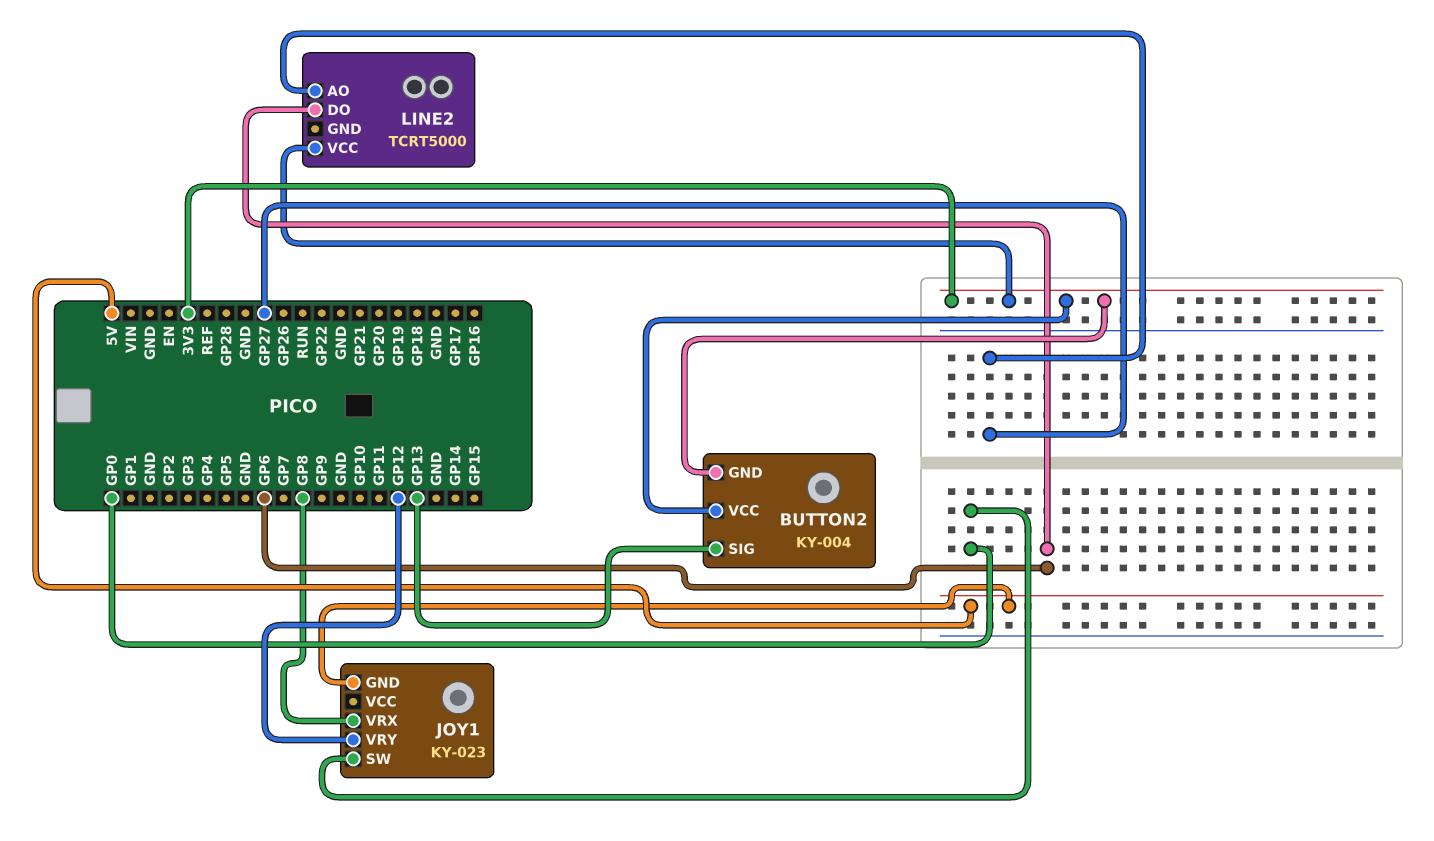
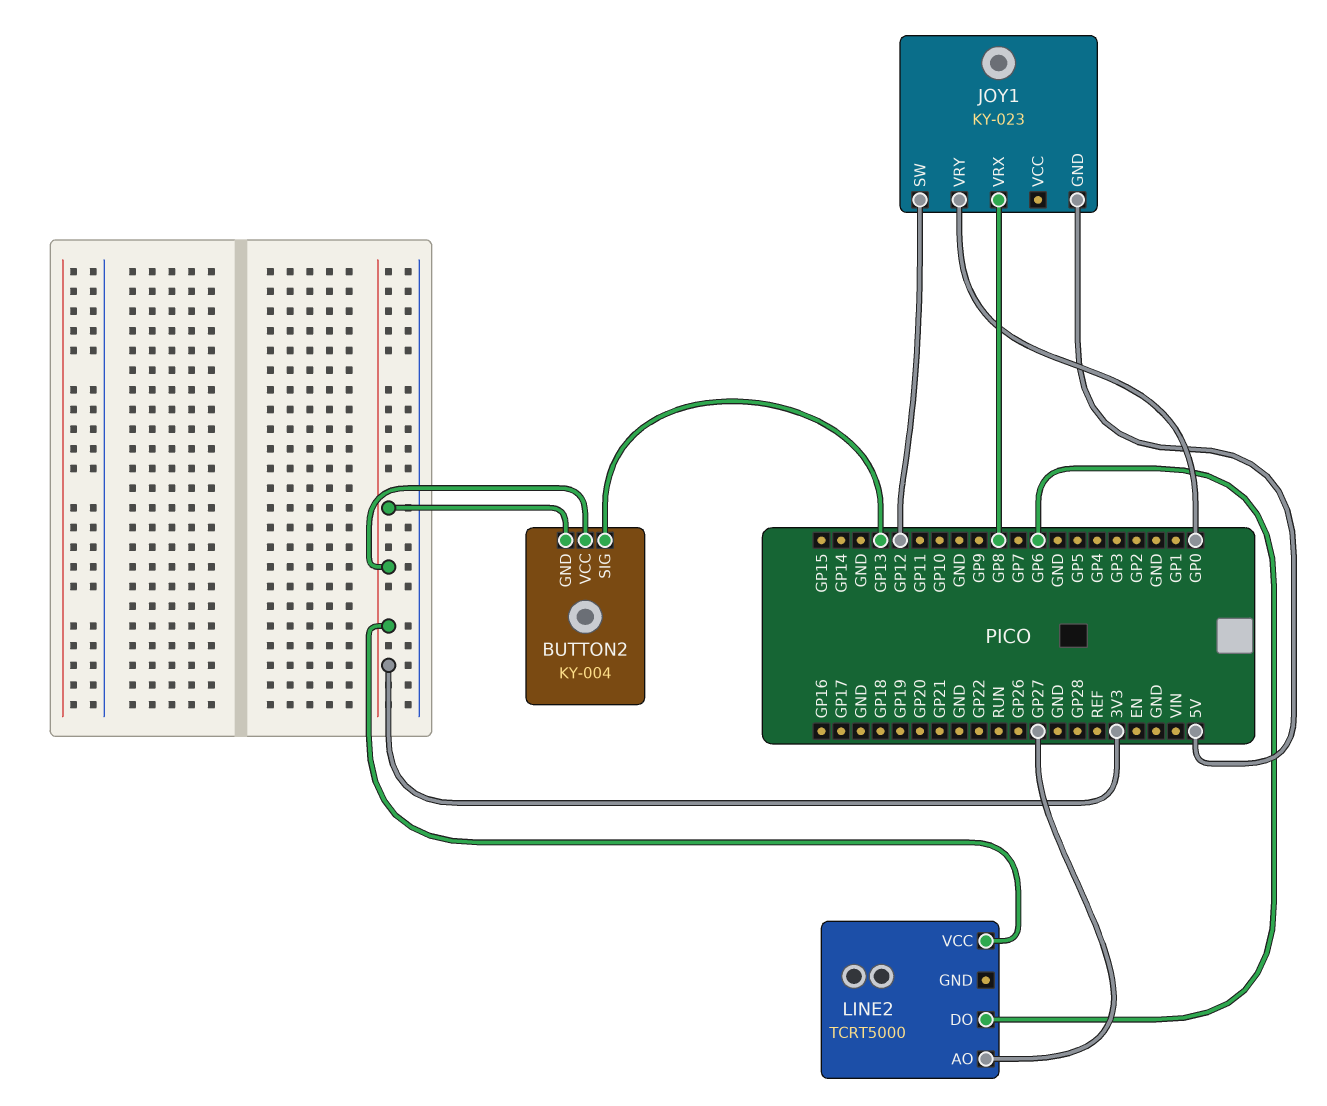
JOY1 pin SW: GP0 -> GP12
JOY1 pin VRY: GP12 -> GP0

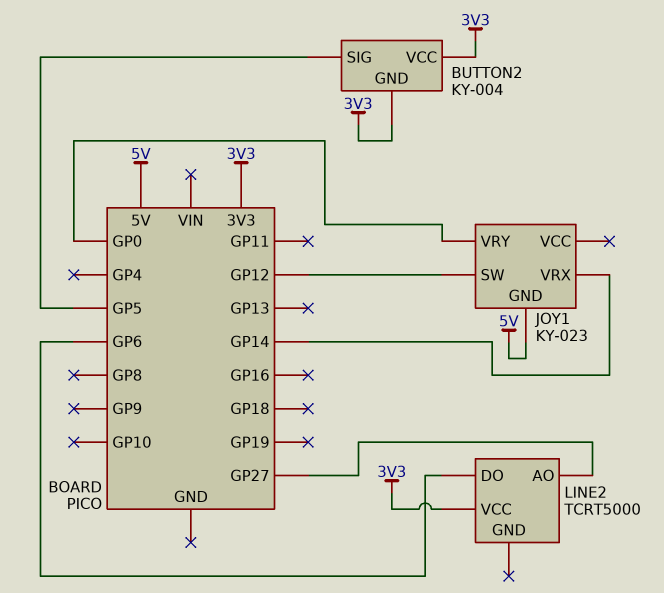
BUTTON2 pin SIG: GP13 -> GP5
JOY1 pin VRX: GP8 -> GP14

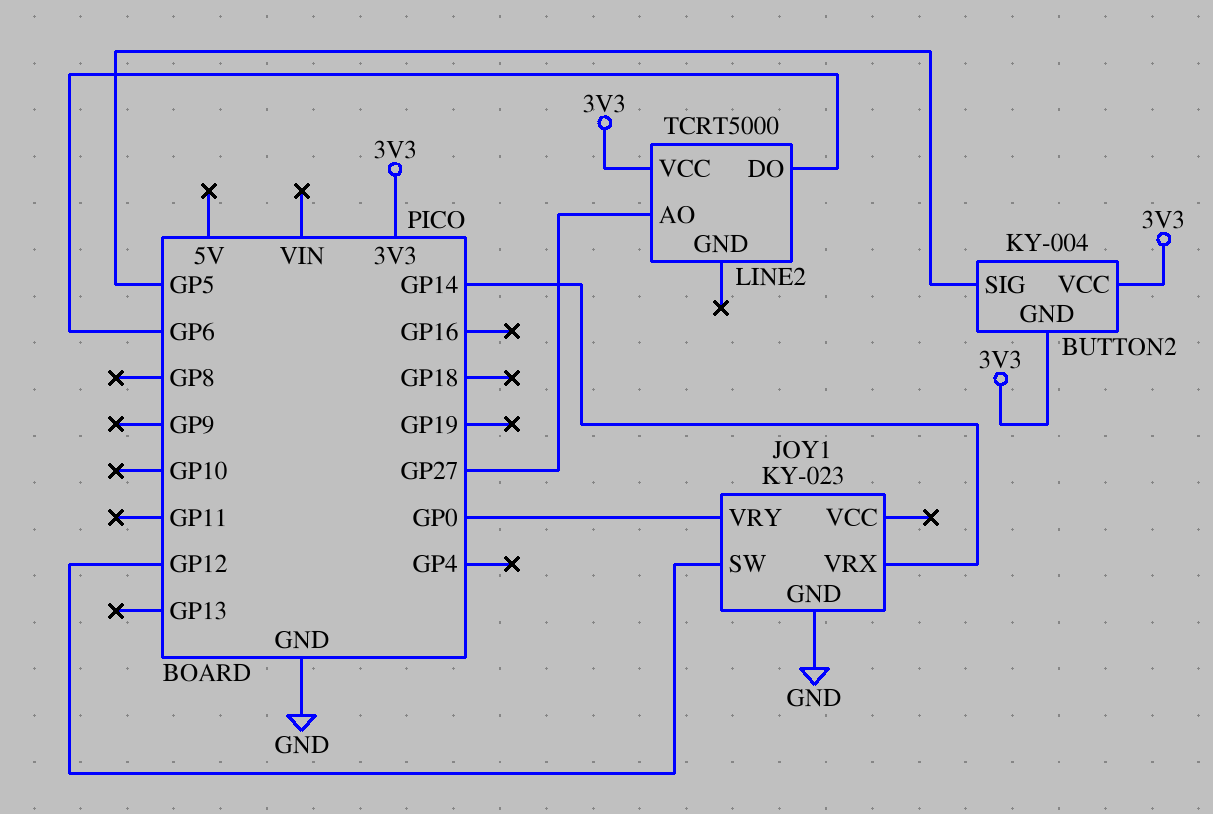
JOY1 pin GND: 5V -> GND

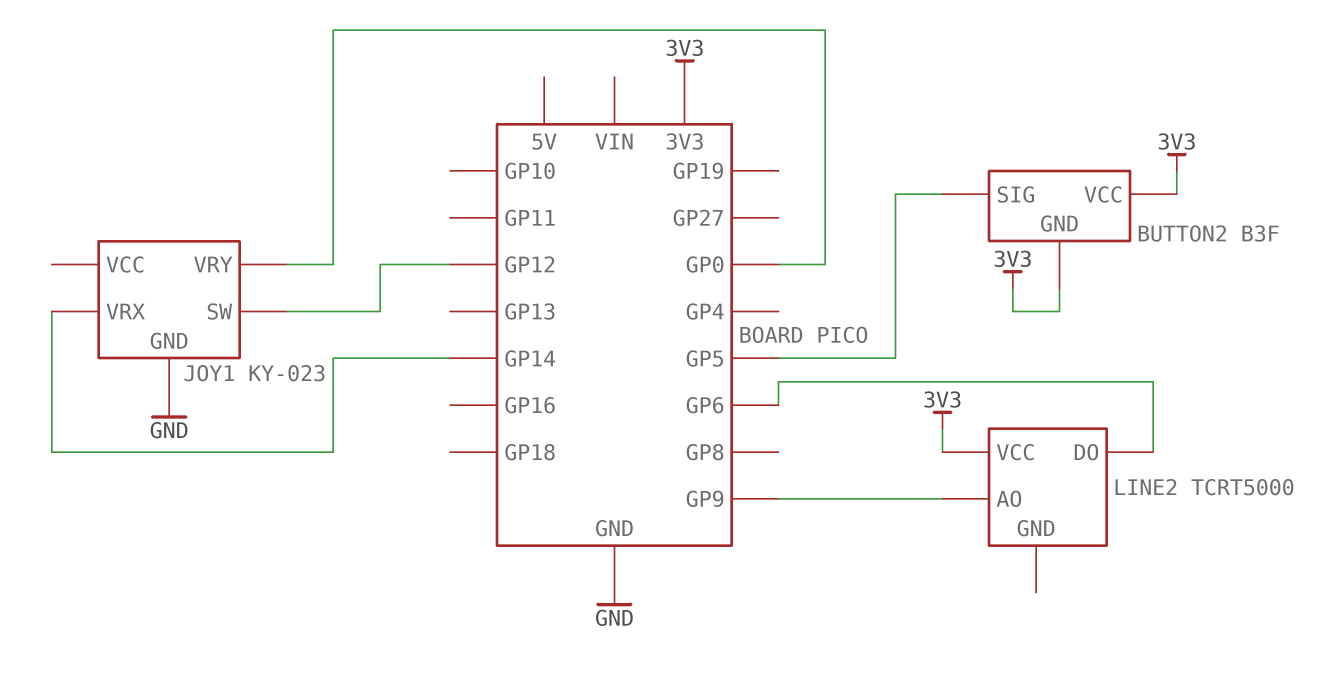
BUTTON2: KY-004 -> B3F
LINE2 pin AO: GP27 -> GP9

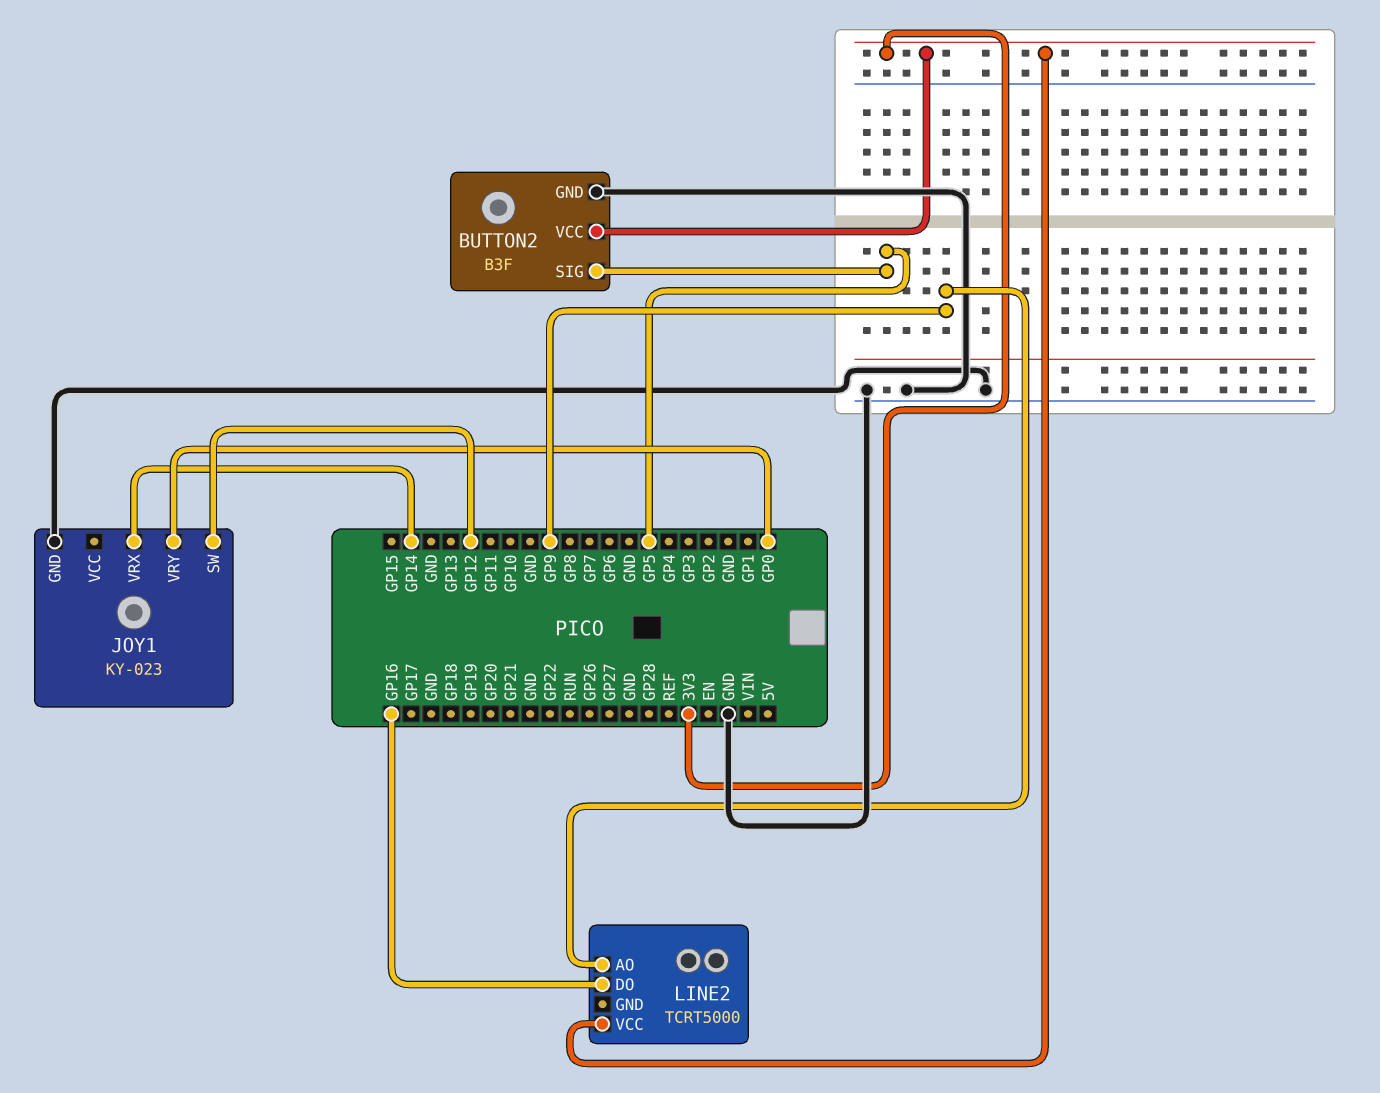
BUTTON2 pin GND: 3V3 -> GND
LINE2 pin DO: GP6 -> GP16

